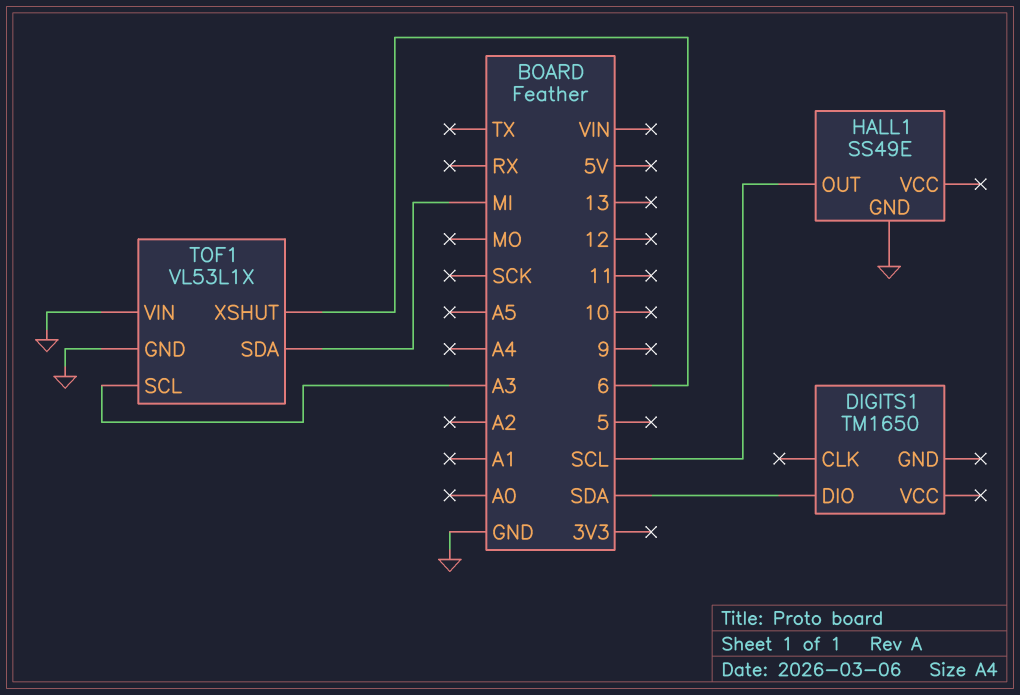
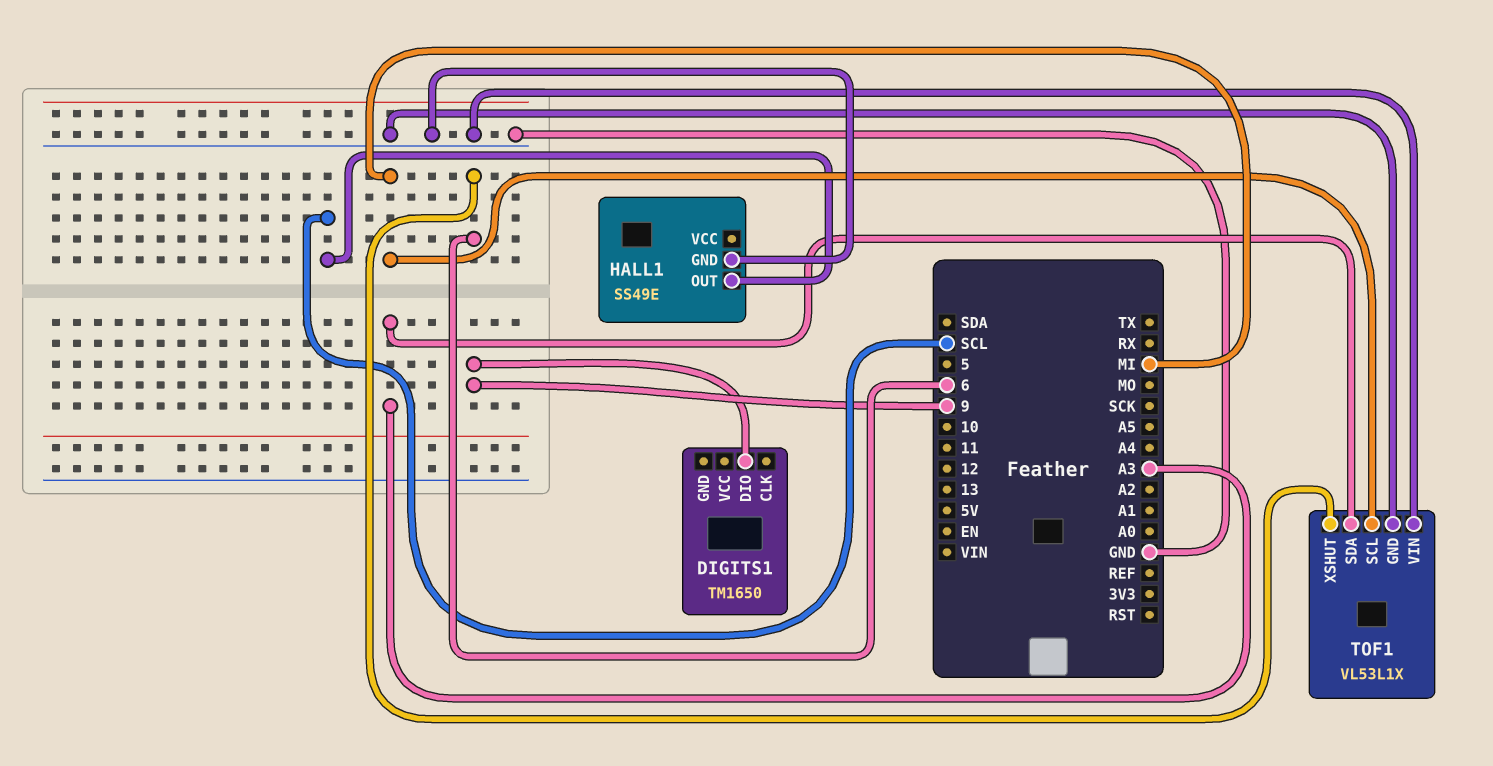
DIGITS1 pin DIO: SDA -> 9
TOF1 pin SCL: A3 -> MI
TOF1 pin SDA: MI -> A3

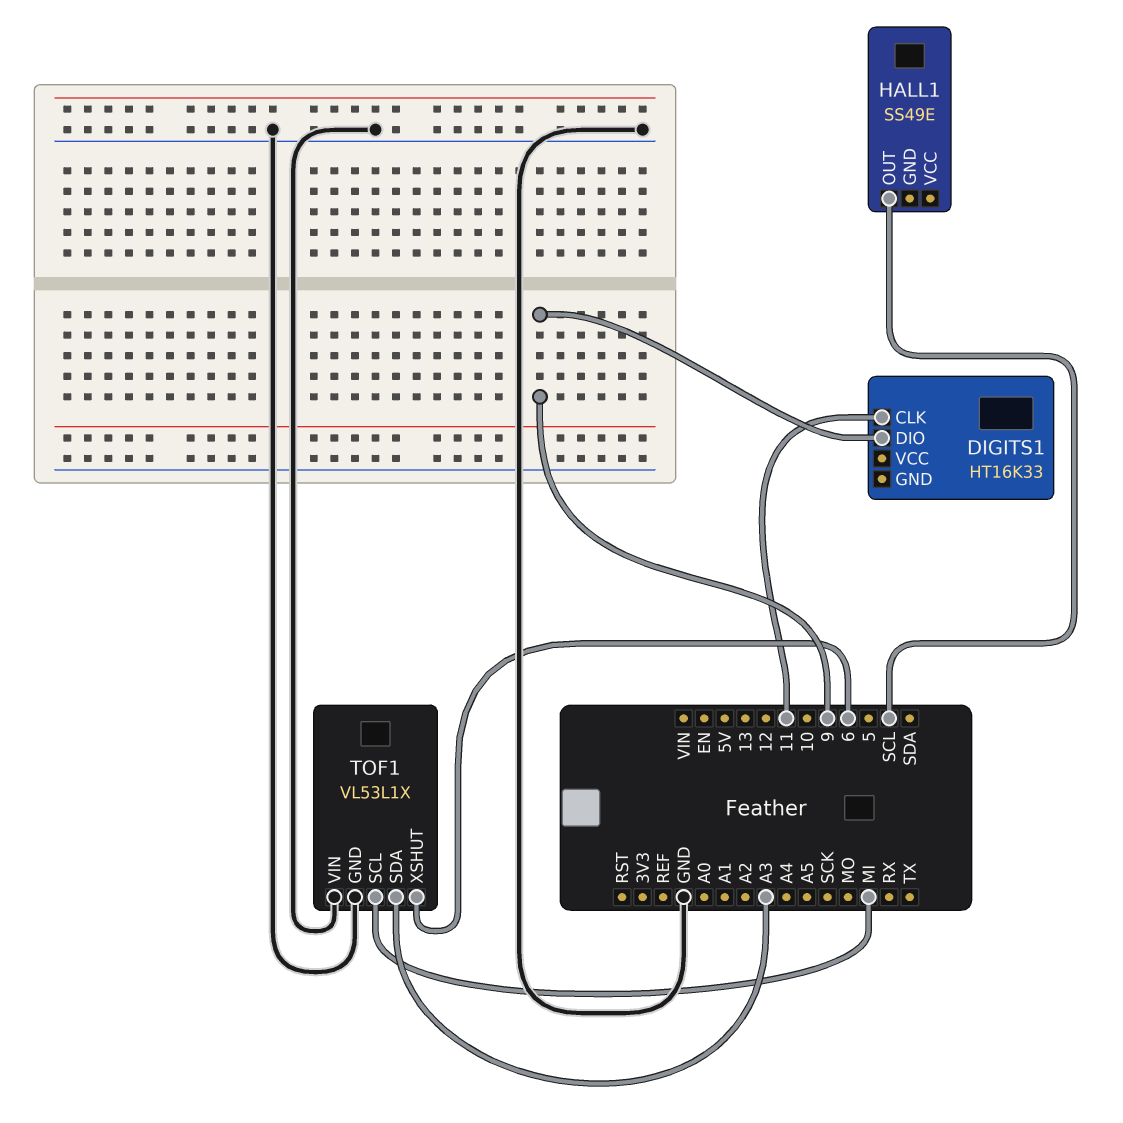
DIGITS1: TM1650 -> HT16K33
DIGITS1 pin CLK: none -> 11
HALL1 pin GND: GND -> none

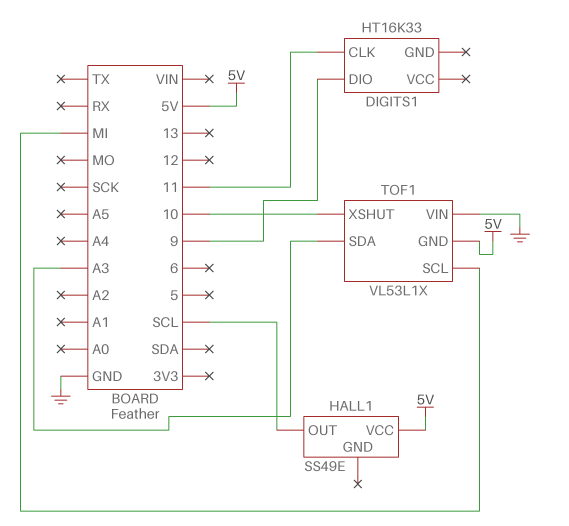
HALL1 pin VCC: none -> 5V
TOF1 pin GND: GND -> 5V
TOF1 pin XSHUT: 6 -> 10

